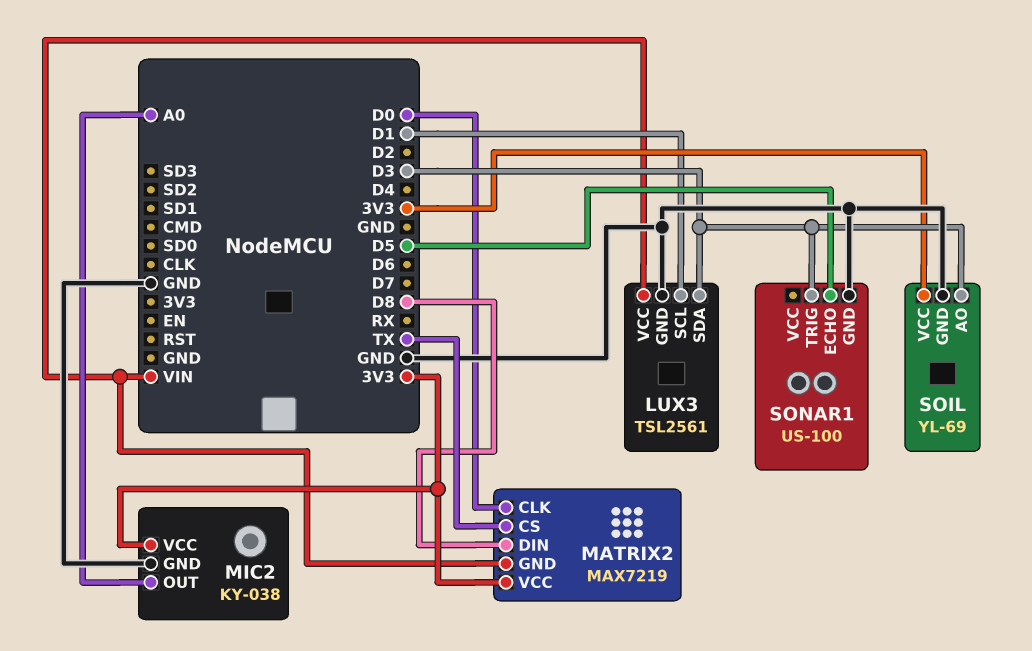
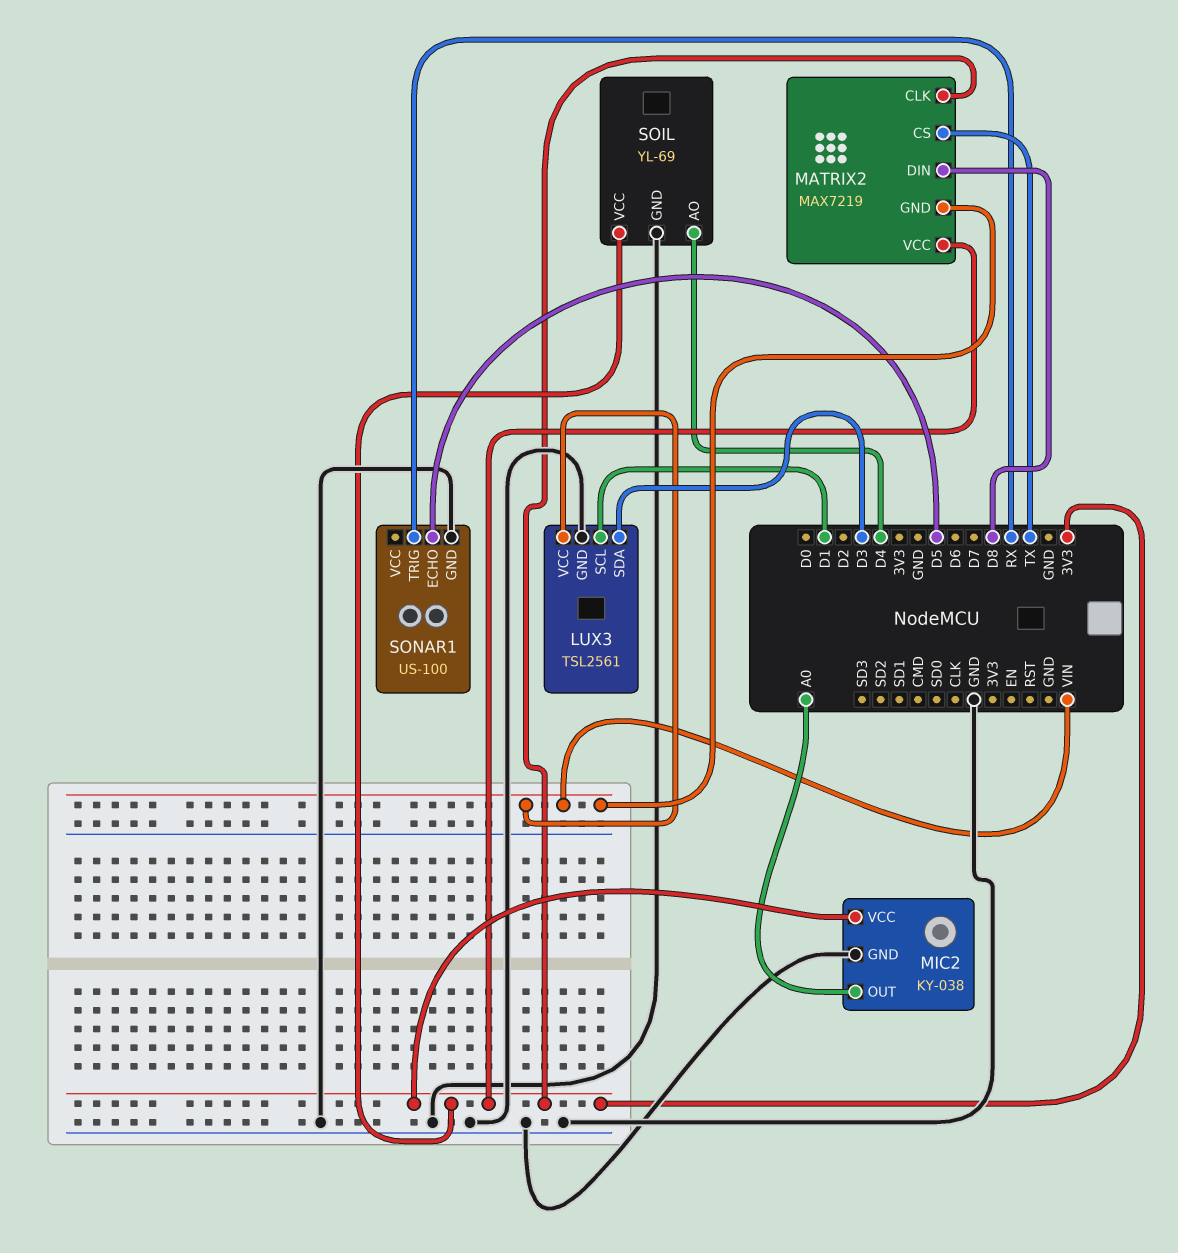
MATRIX2 pin CLK: D0 -> 3V3
SOIL pin AO: D3 -> D4
SONAR1 pin TRIG: D3 -> RX

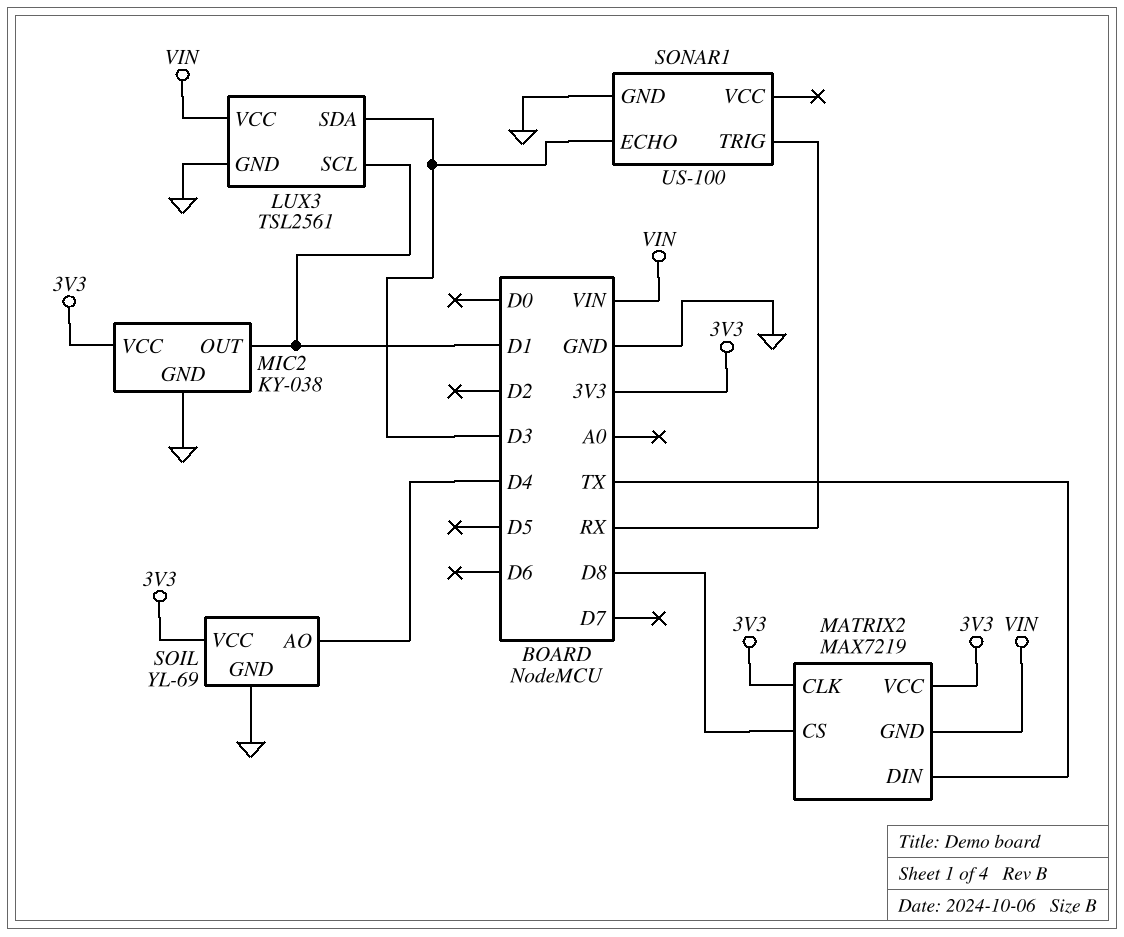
MATRIX2 pin CS: TX -> D8
MATRIX2 pin DIN: D8 -> TX
MIC2 pin OUT: A0 -> D1
SONAR1 pin ECHO: D5 -> D3

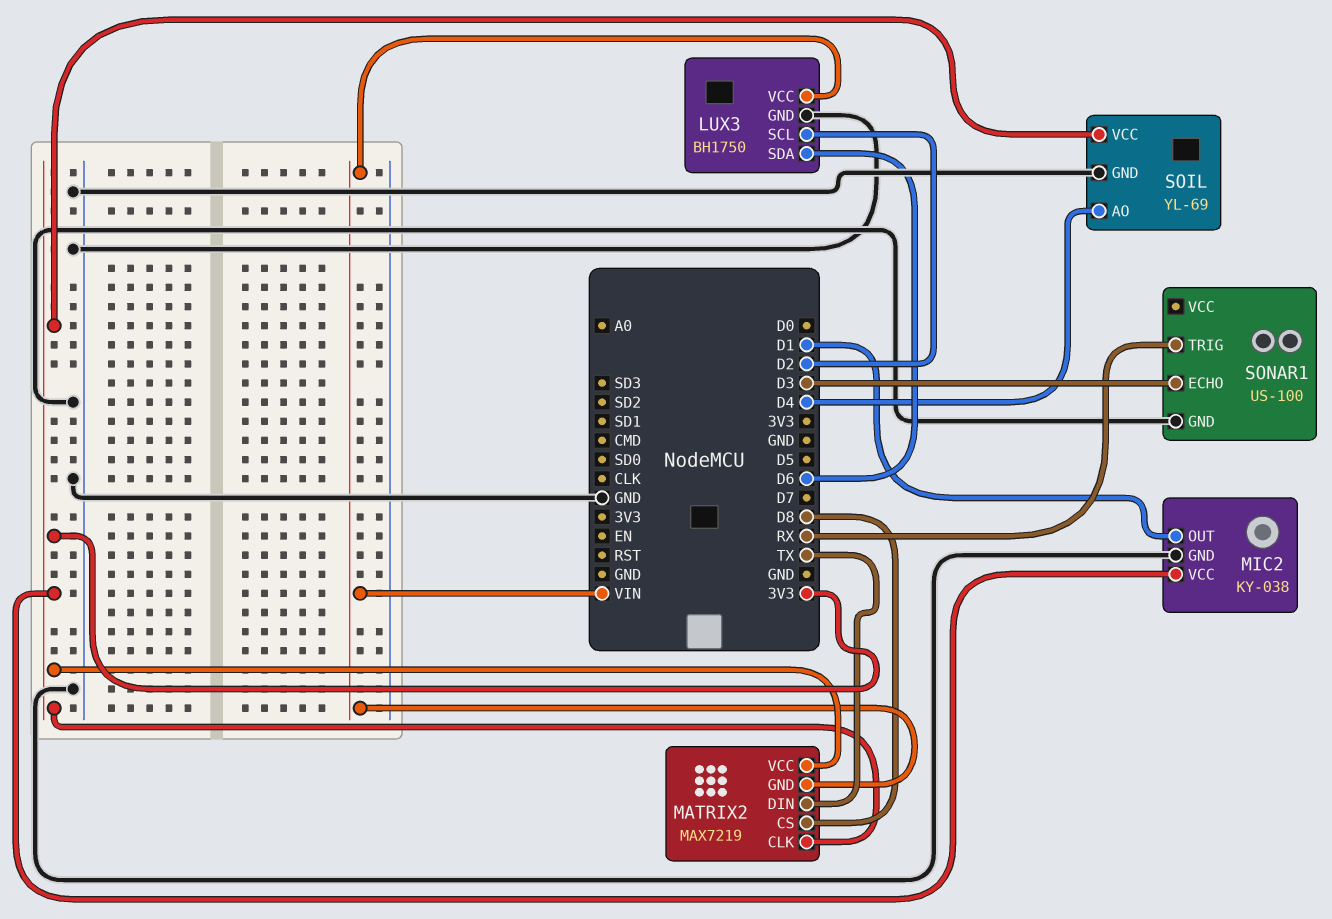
LUX3: TSL2561 -> BH1750
LUX3 pin SCL: D1 -> D2
LUX3 pin SDA: D3 -> D6

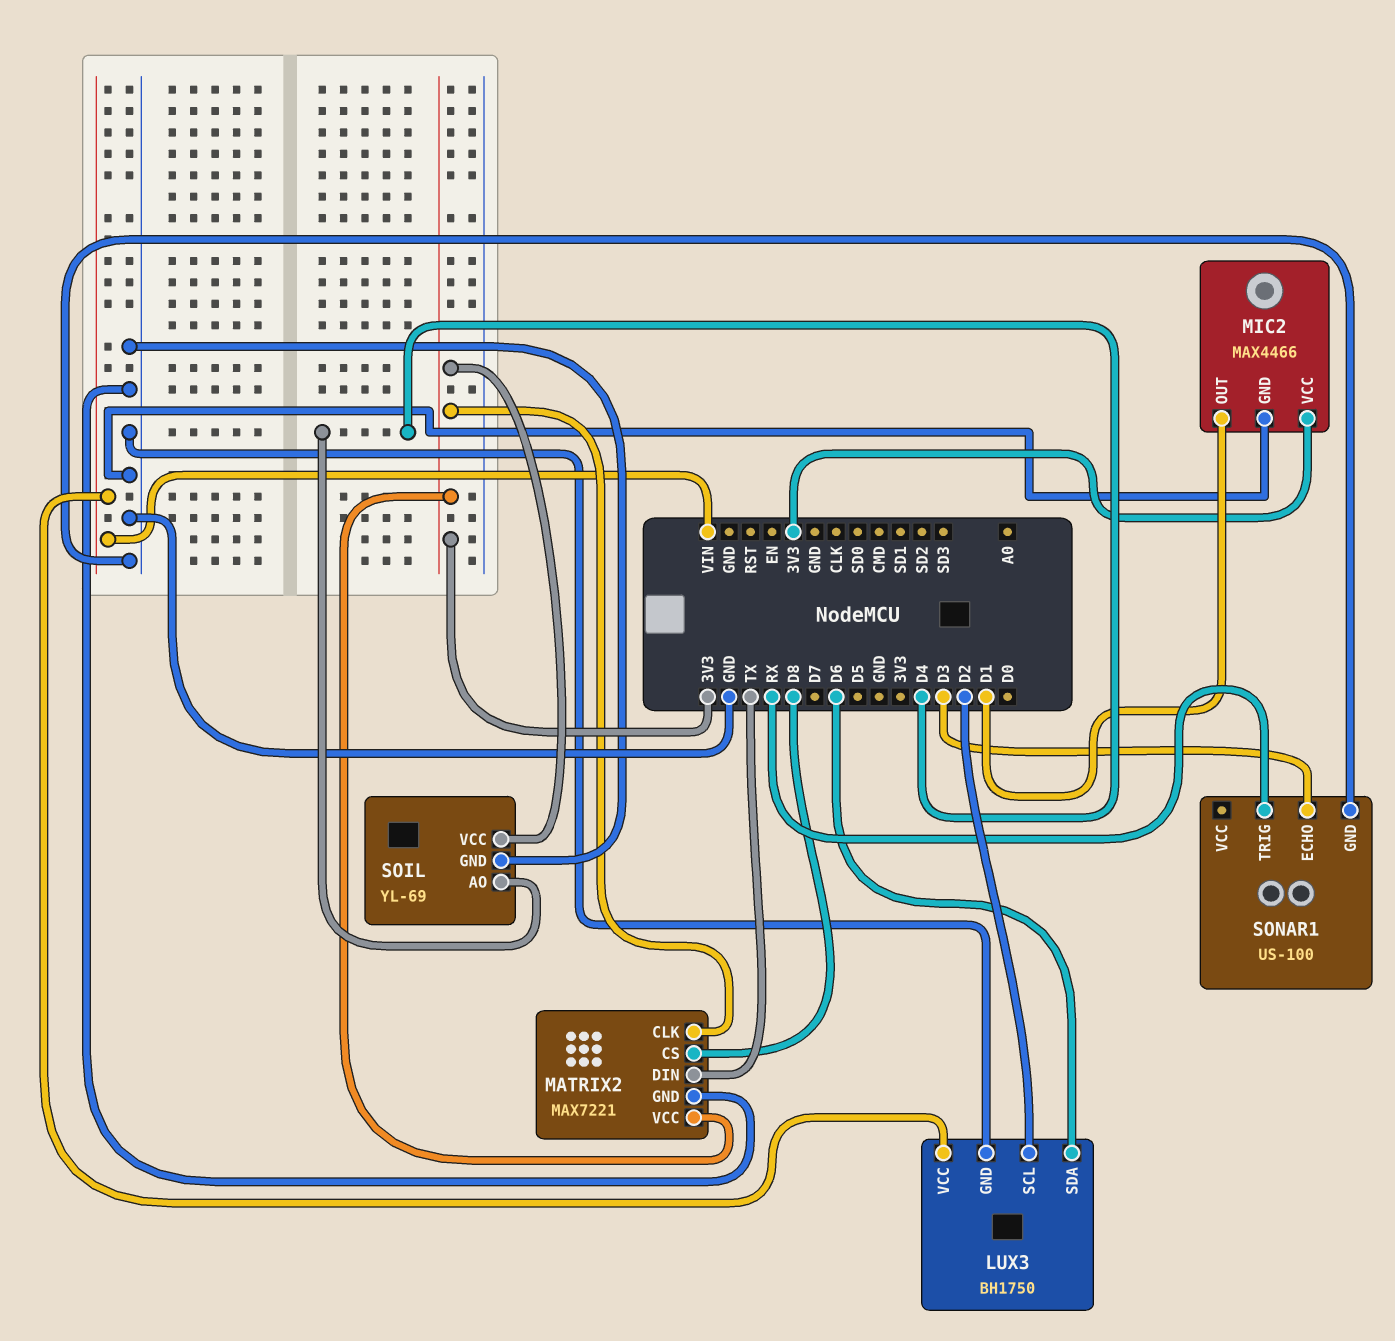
MATRIX2: MAX7219 -> MAX7221
MATRIX2 pin GND: VIN -> GND
MIC2: KY-038 -> MAX4466

